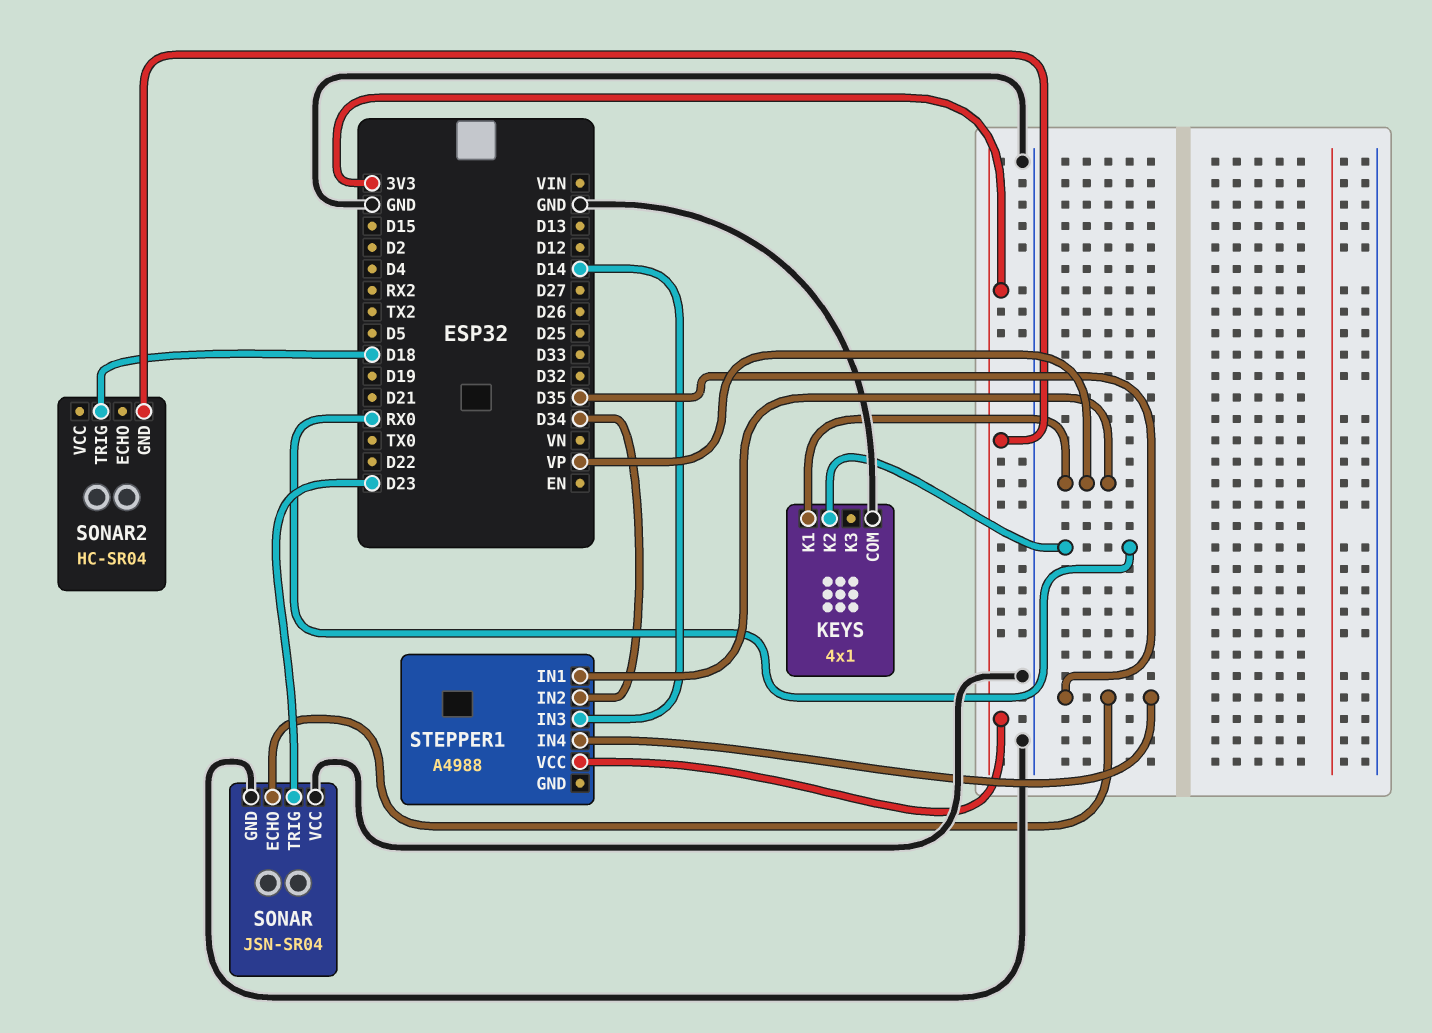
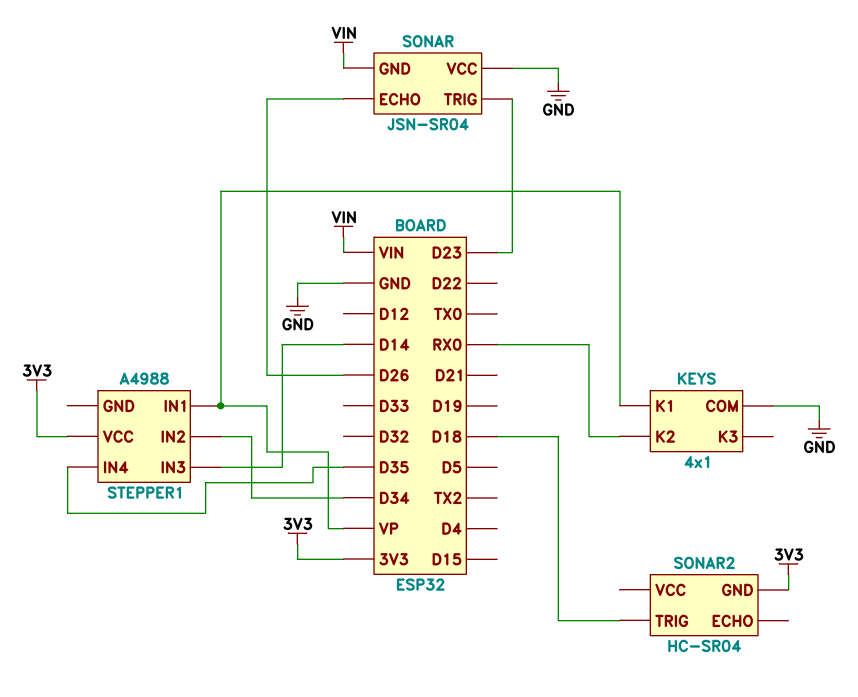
SONAR pin ECHO: D35 -> D26
SONAR pin GND: GND -> VIN

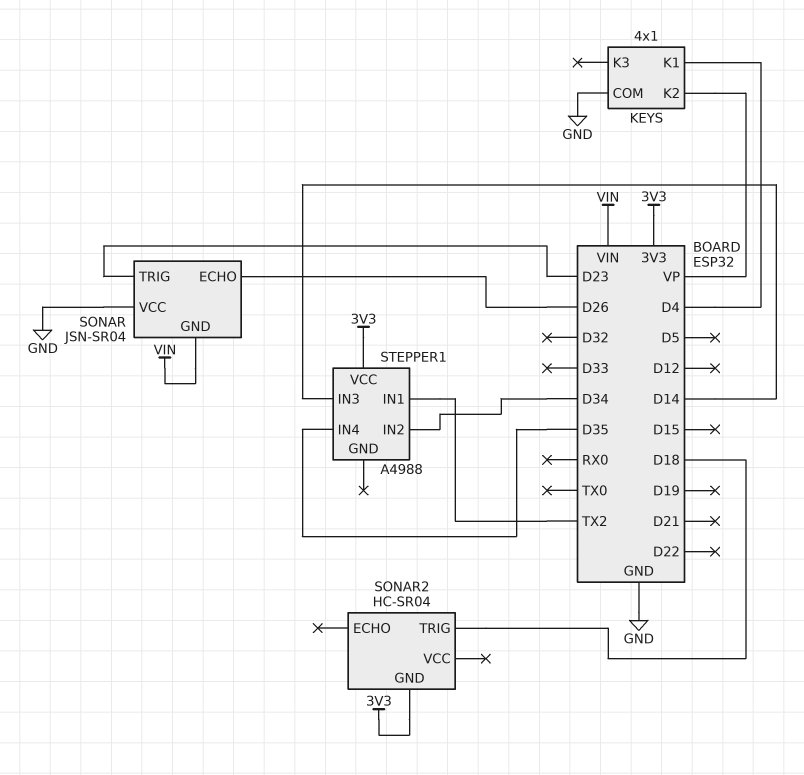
KEYS pin K1: VP -> D4
KEYS pin K2: RX0 -> VP
STEPPER1 pin IN1: VP -> TX2

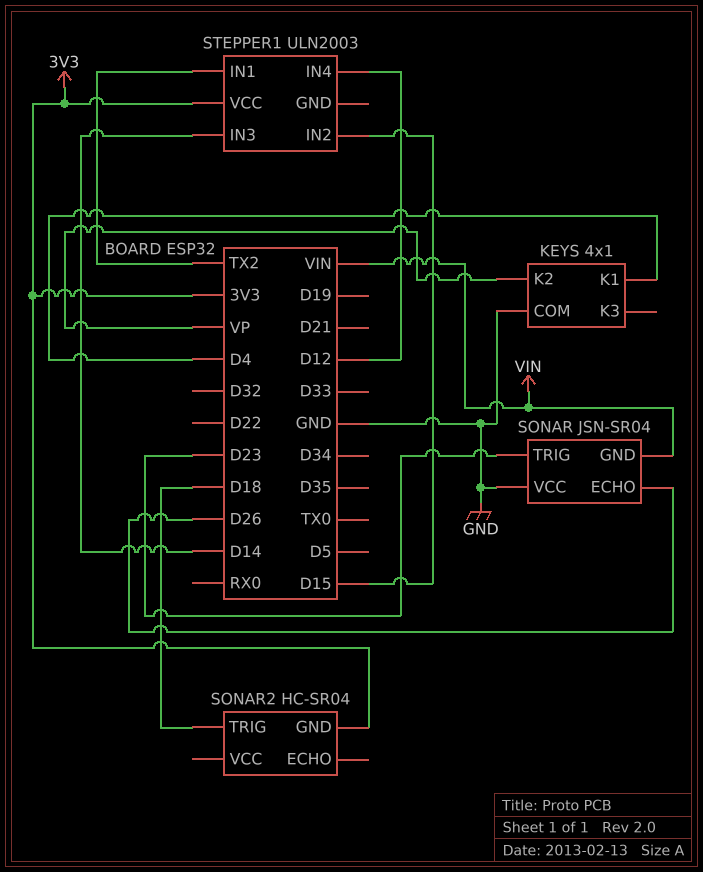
STEPPER1: A4988 -> ULN2003
STEPPER1 pin IN2: D34 -> D15
STEPPER1 pin IN4: D35 -> D12

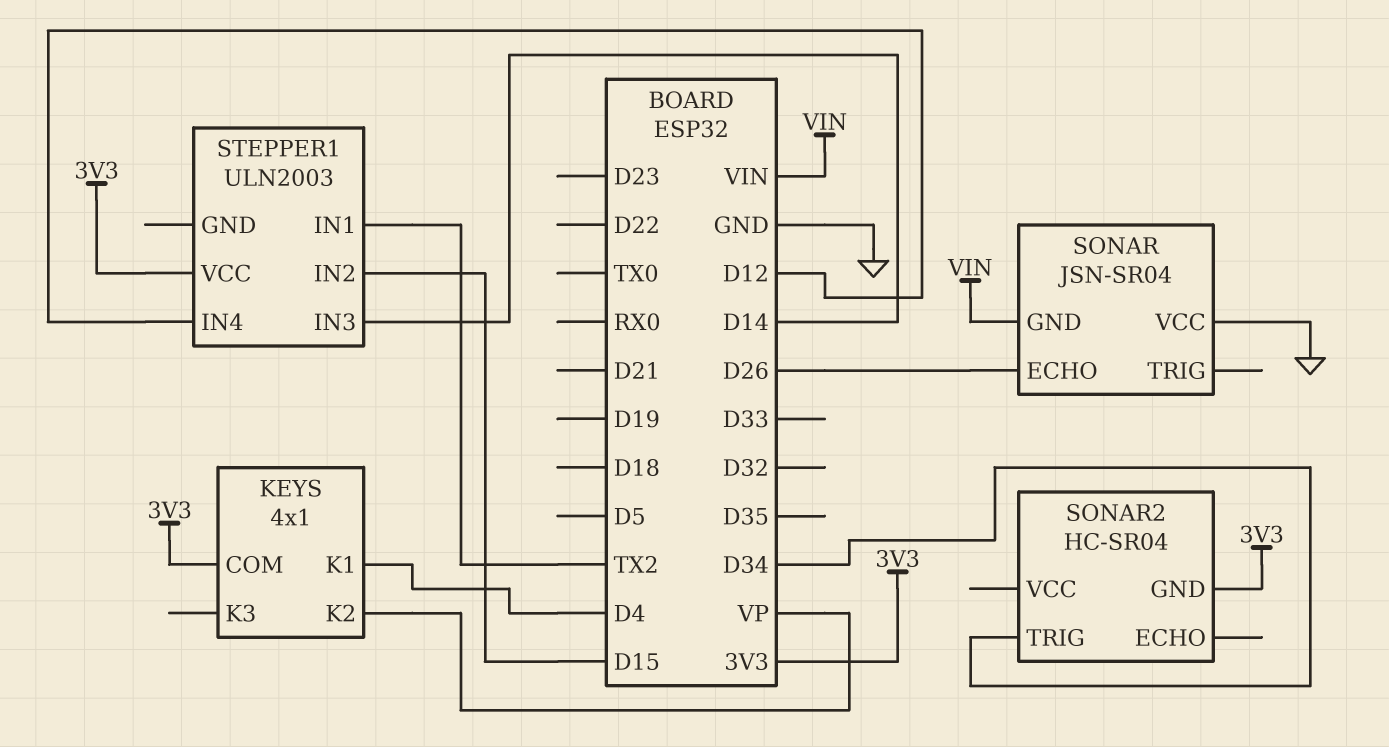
KEYS pin COM: GND -> 3V3
SONAR pin TRIG: D23 -> none
SONAR2 pin TRIG: D18 -> D34

